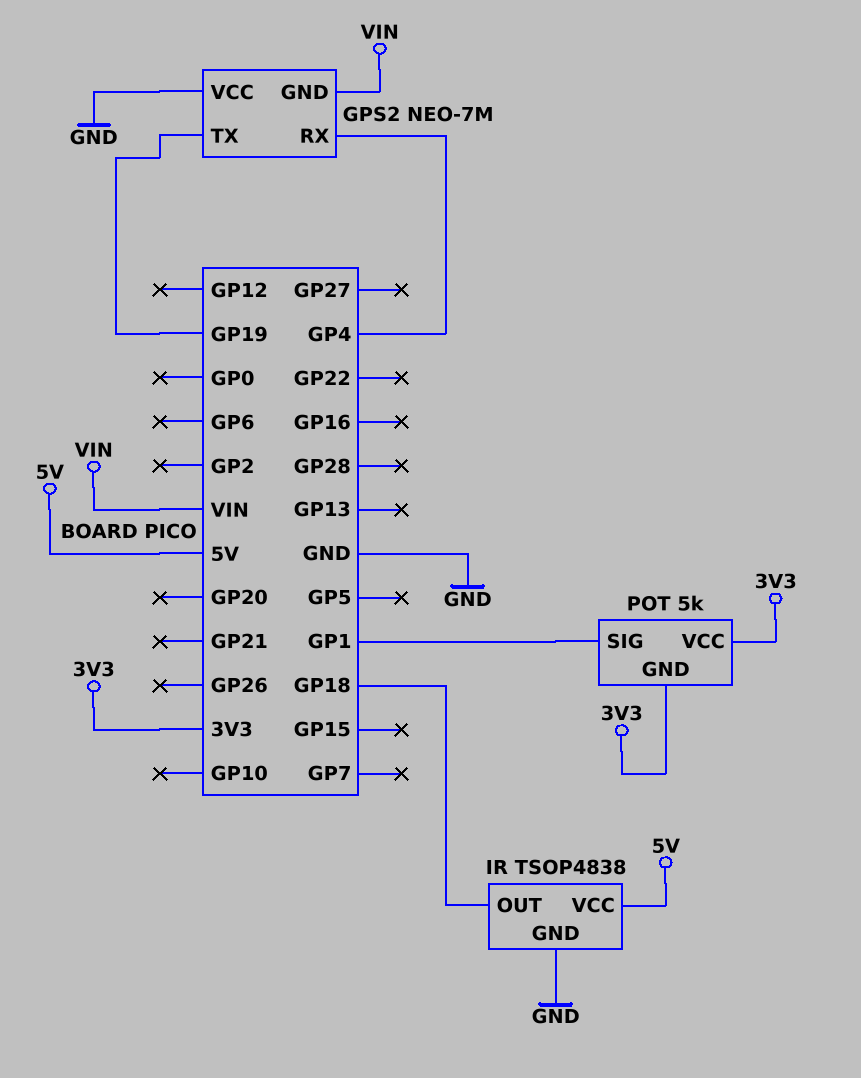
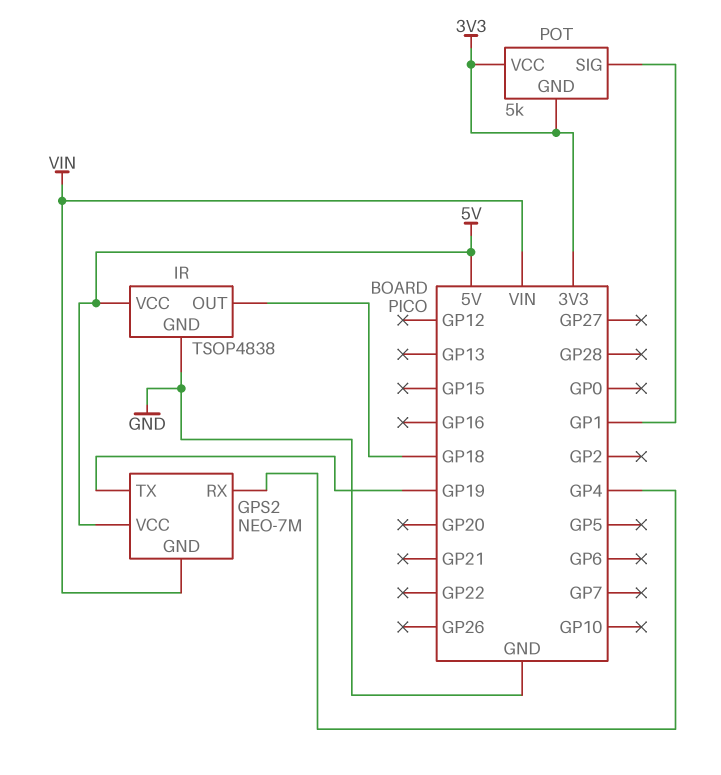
GPS2 pin VCC: GND -> 5V

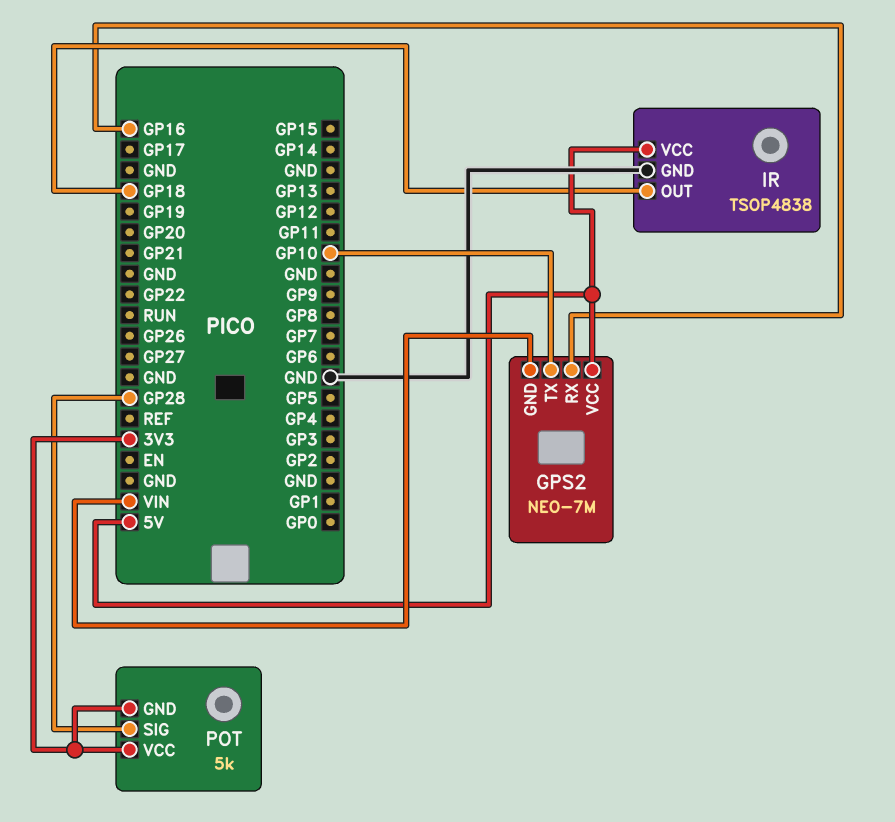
GPS2 pin RX: GP4 -> GP16
GPS2 pin TX: GP19 -> GP10
POT pin SIG: GP1 -> GP28

